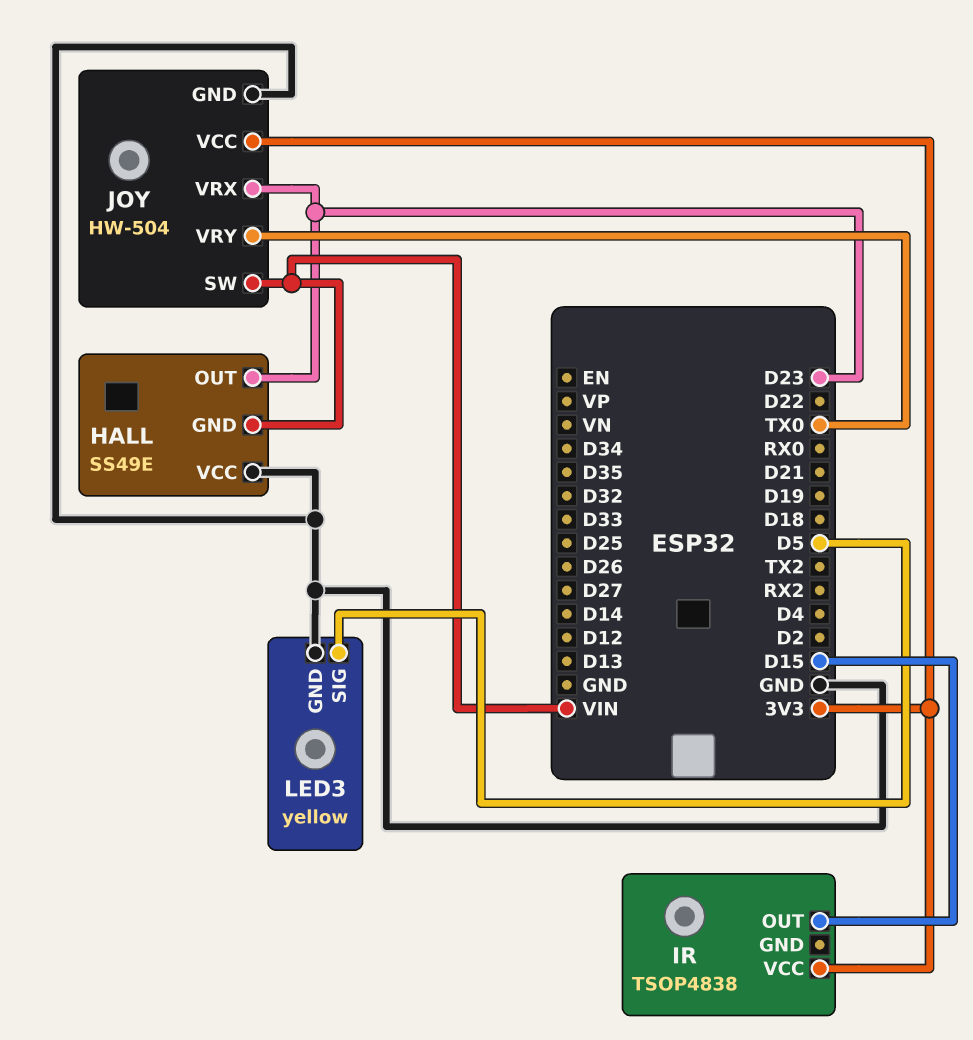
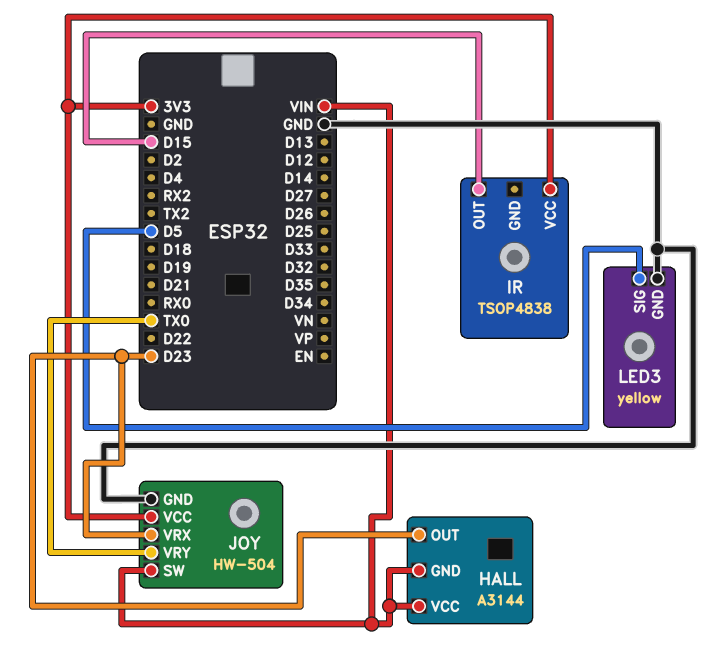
HALL: SS49E -> A3144
HALL pin VCC: GND -> VIN

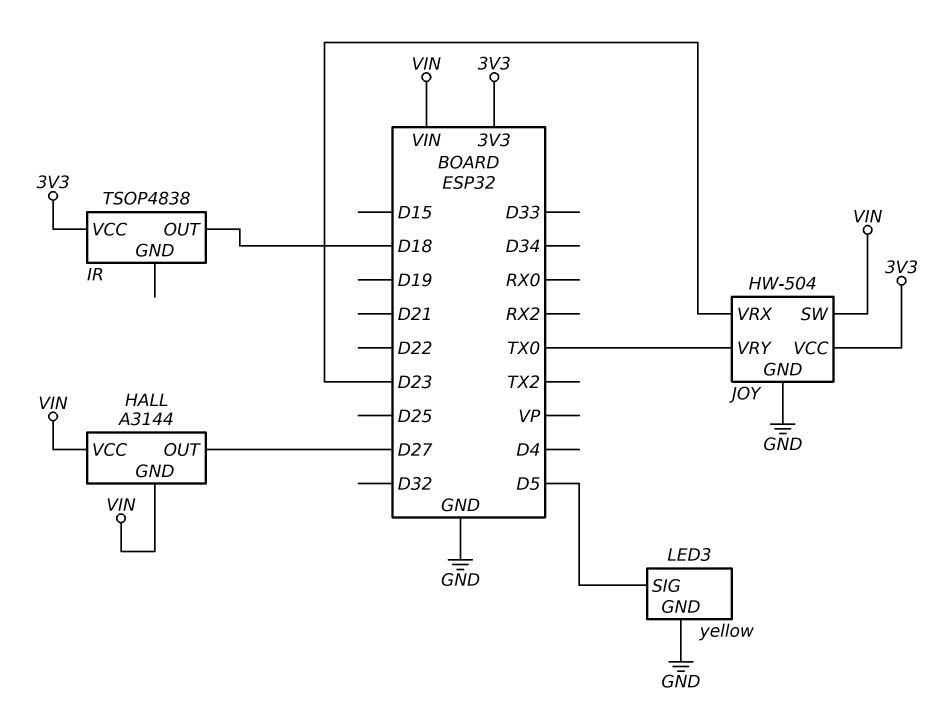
HALL pin OUT: D23 -> D27
IR pin OUT: D15 -> D18

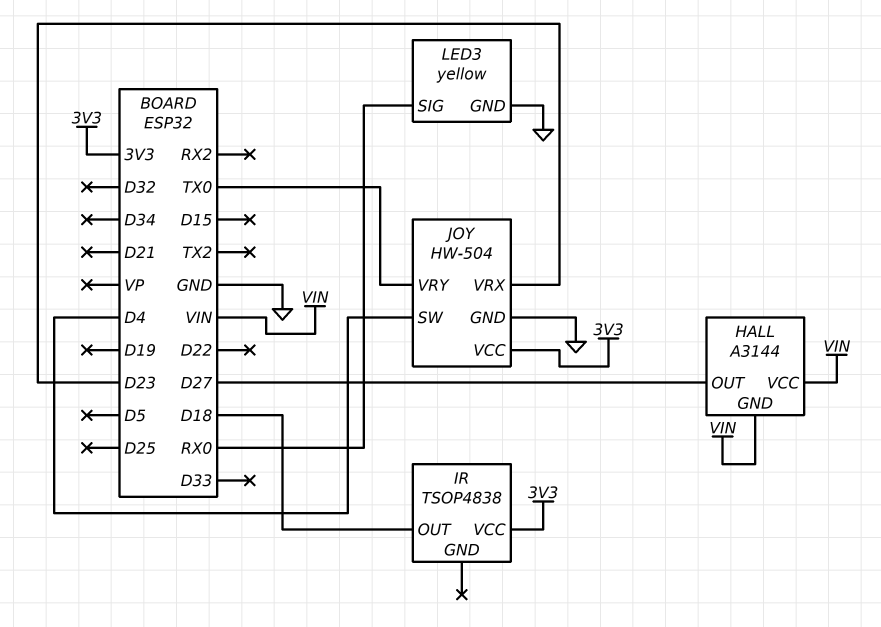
JOY pin SW: VIN -> D4
LED3 pin SIG: D5 -> RX0

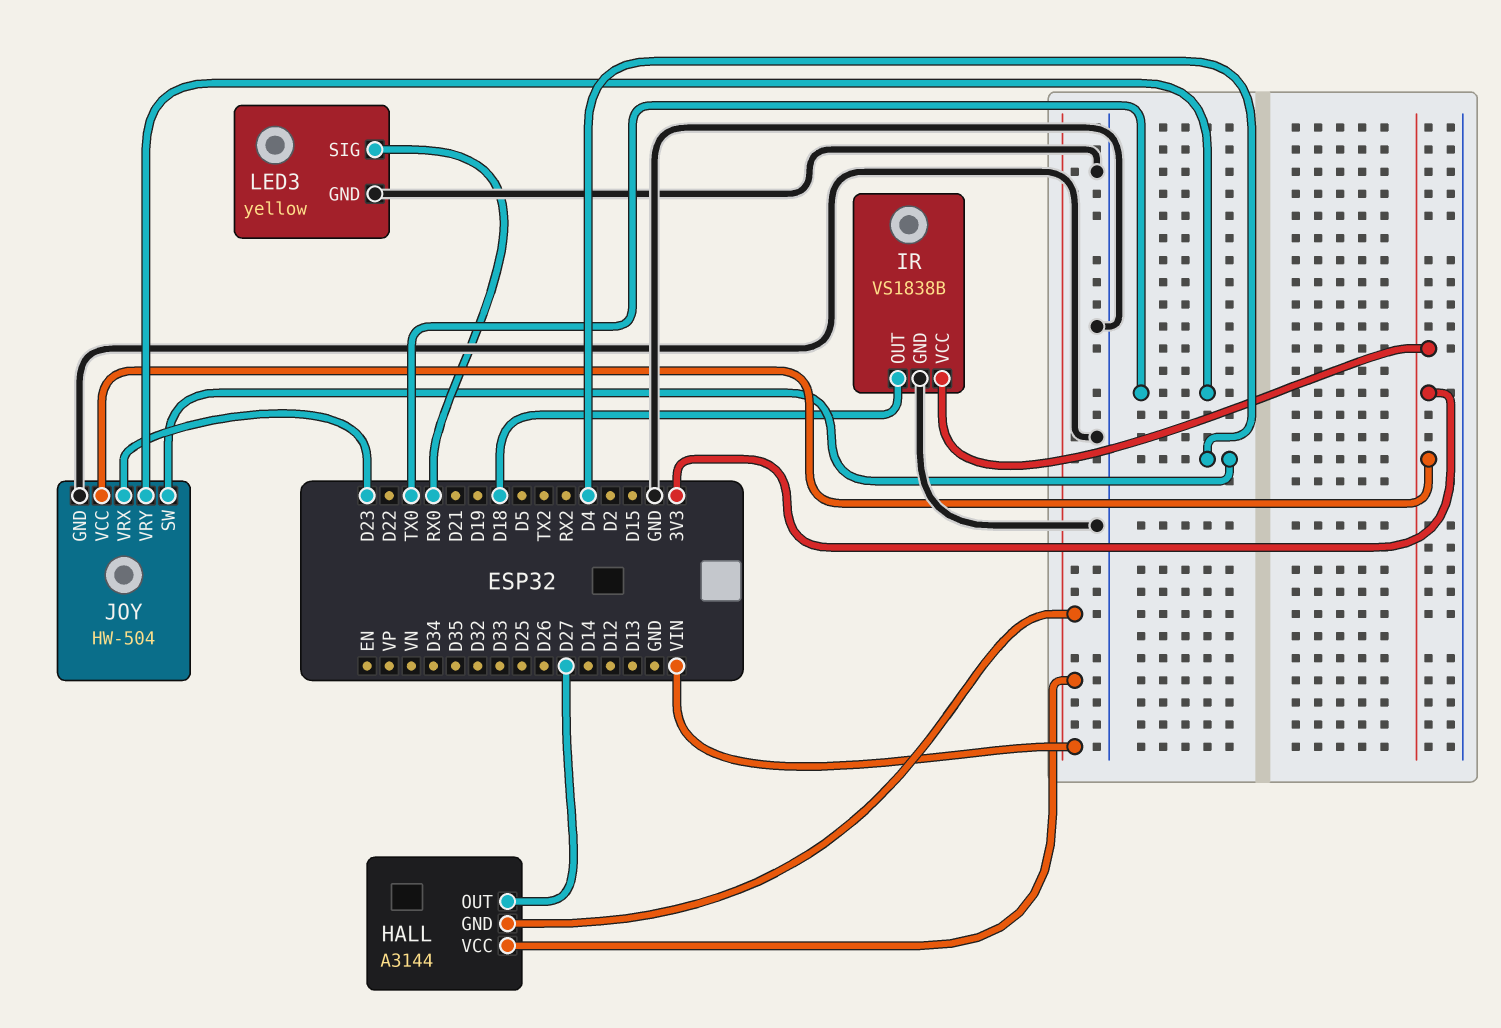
IR: TSOP4838 -> VS1838B
IR pin GND: none -> GND

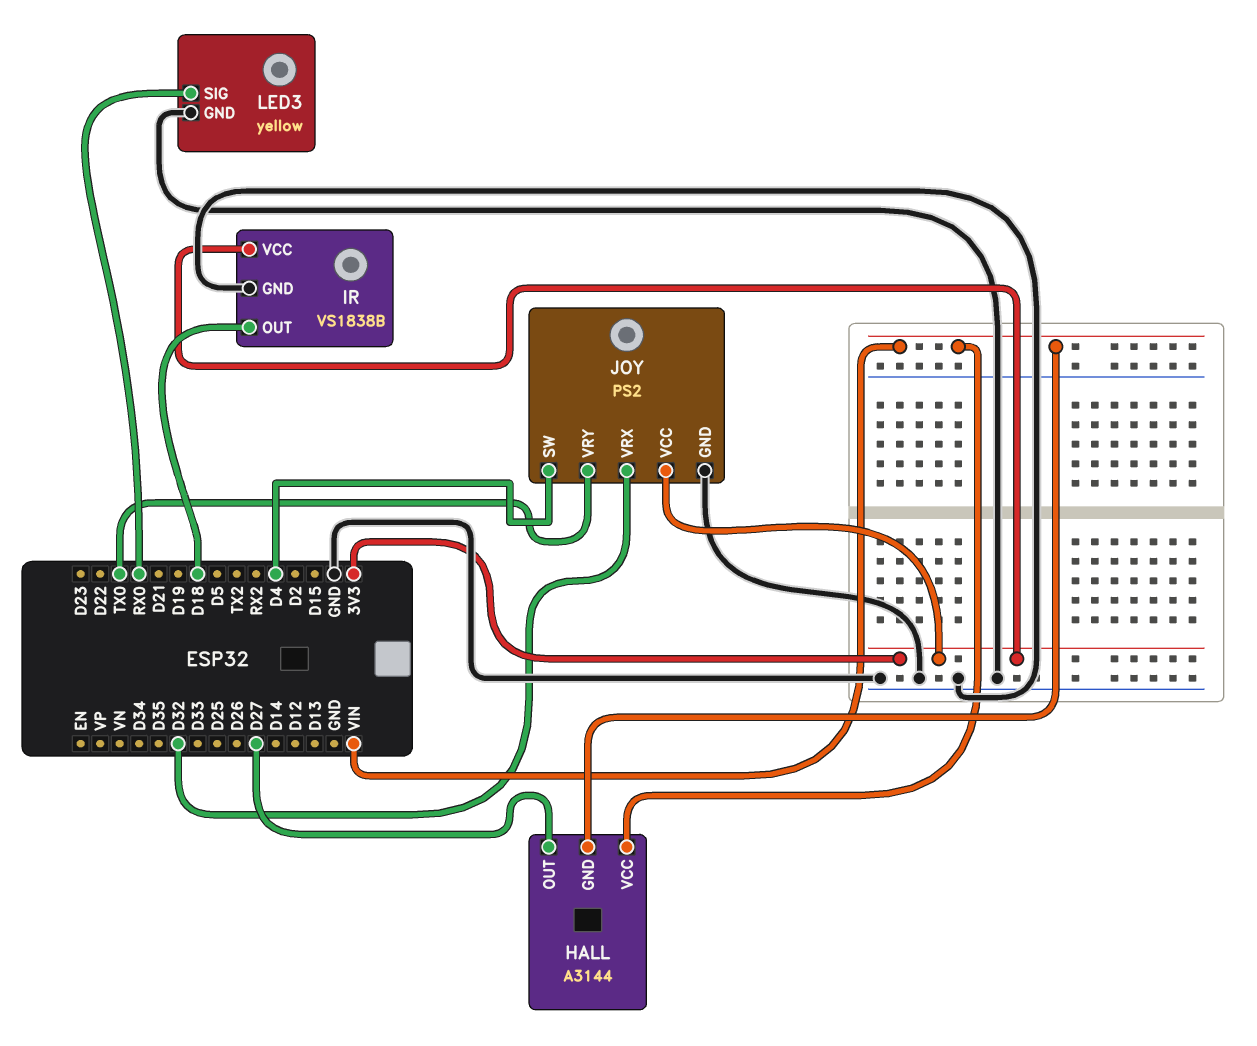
JOY: HW-504 -> PS2
JOY pin VRX: D23 -> D32

